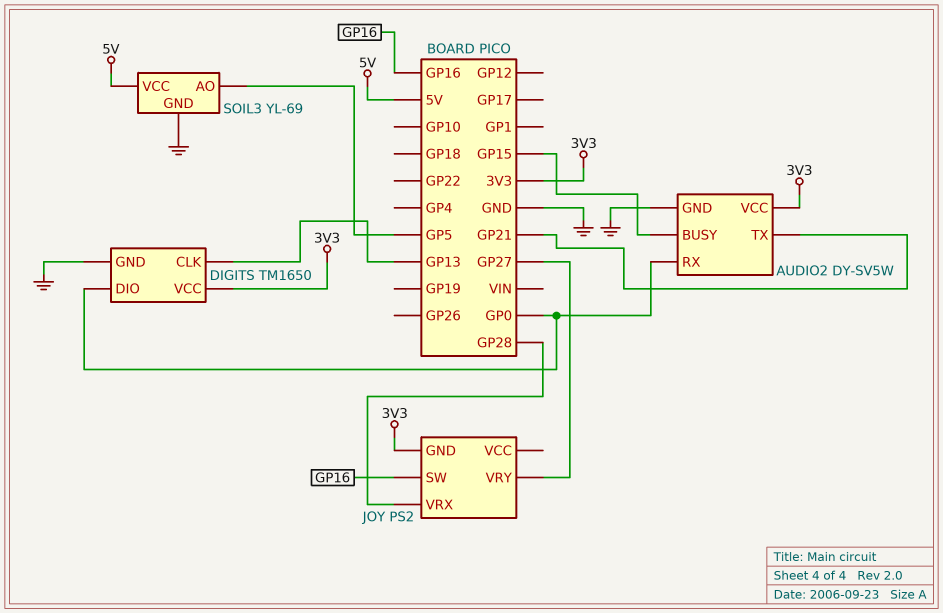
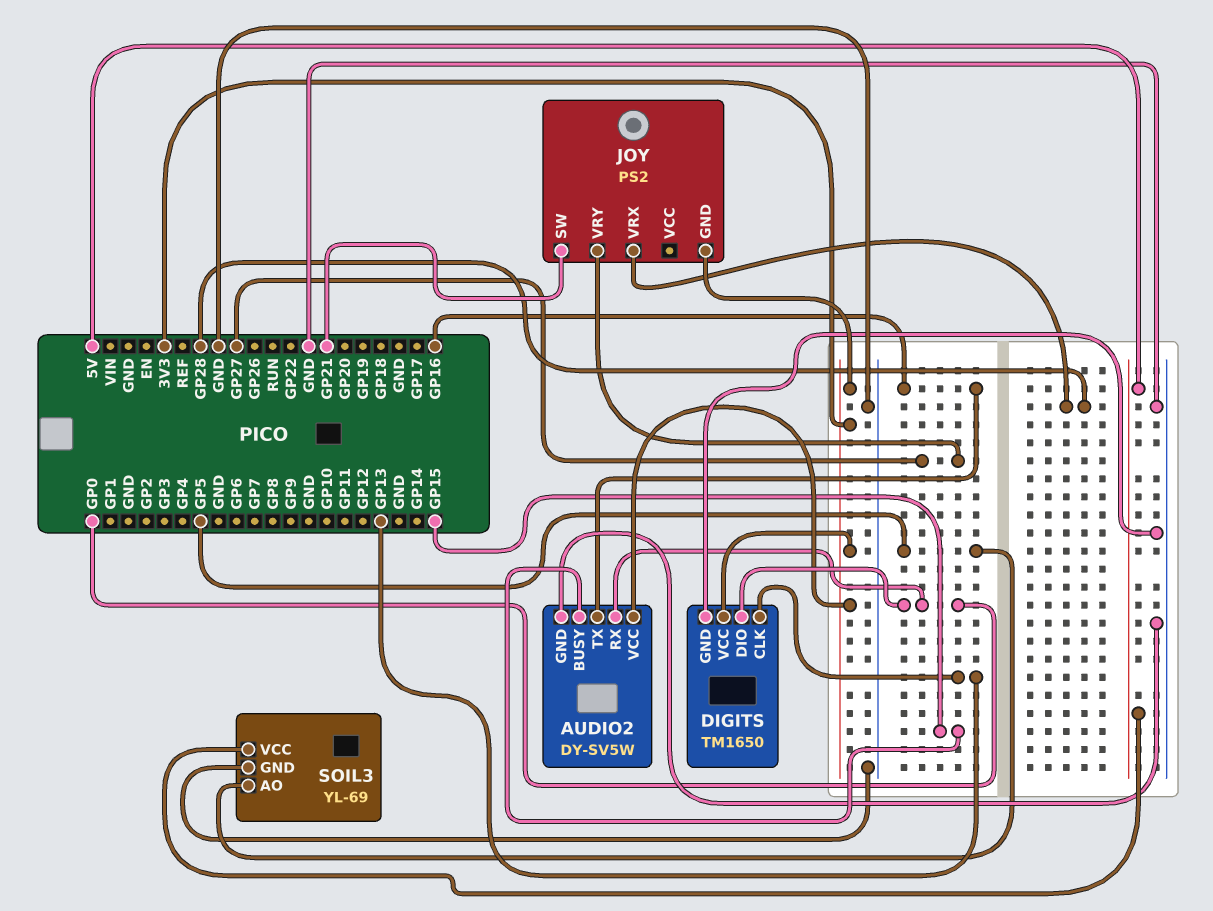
AUDIO2 pin TX: GP21 -> GP16
JOY pin SW: GP16 -> GP21

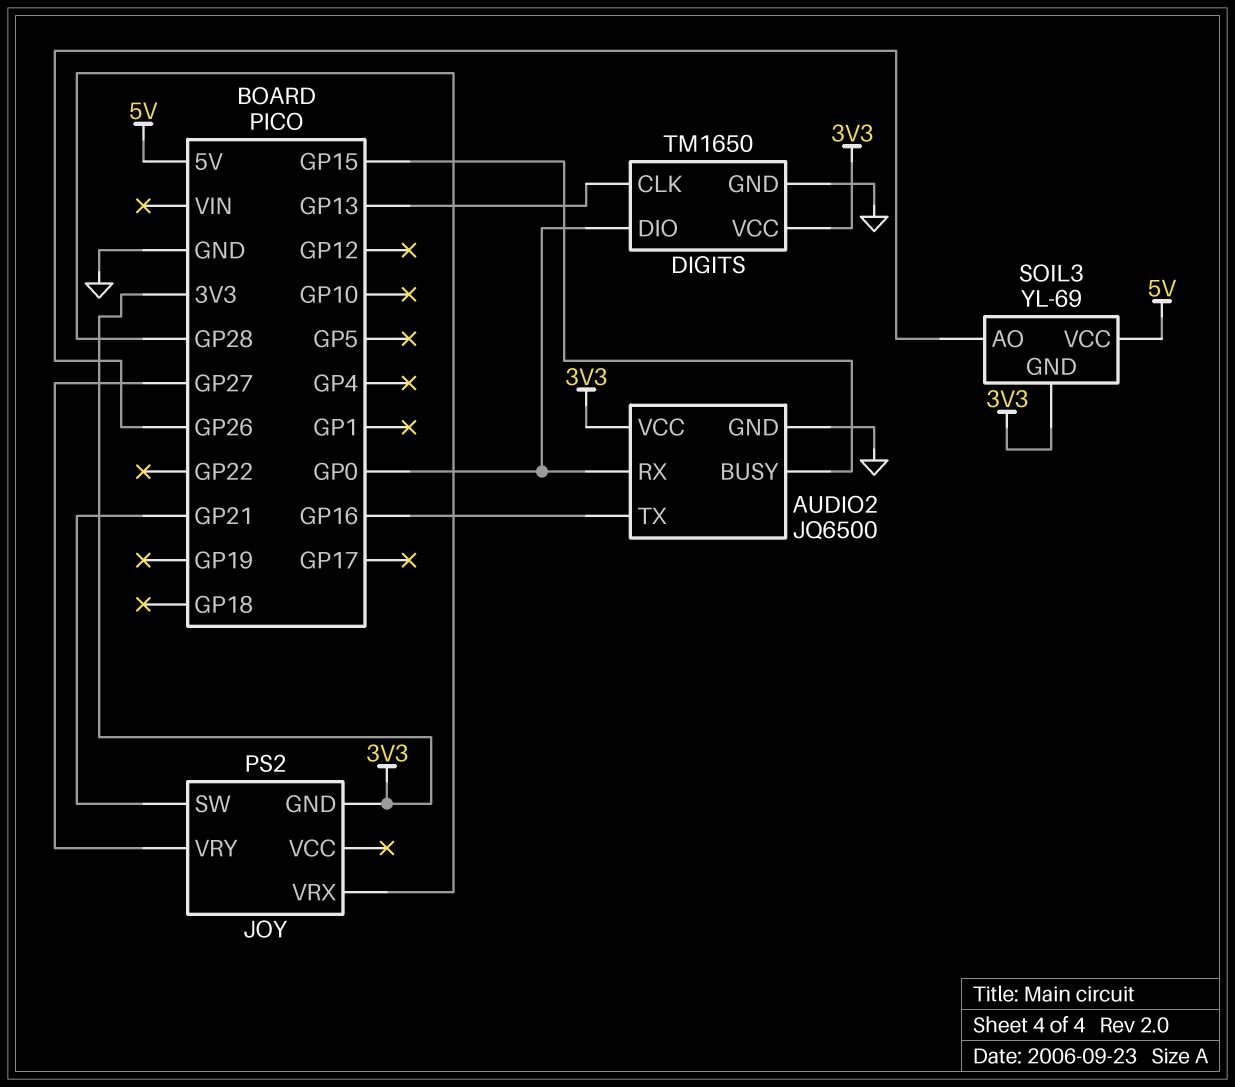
AUDIO2: DY-SV5W -> JQ6500
SOIL3 pin AO: GP5 -> GP26
SOIL3 pin GND: GND -> 3V3

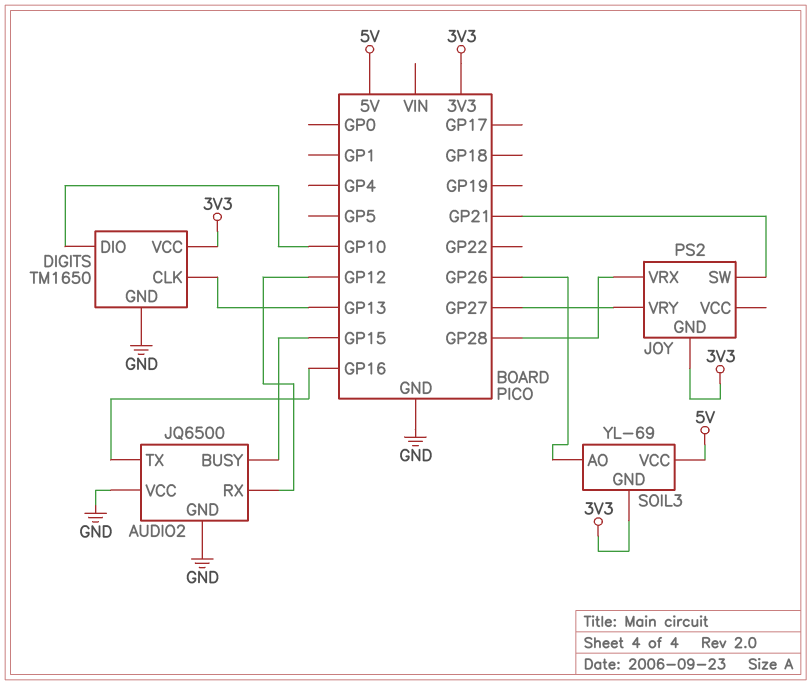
AUDIO2 pin RX: GP0 -> GP12
AUDIO2 pin VCC: 3V3 -> GND
DIGITS pin DIO: GP0 -> GP10

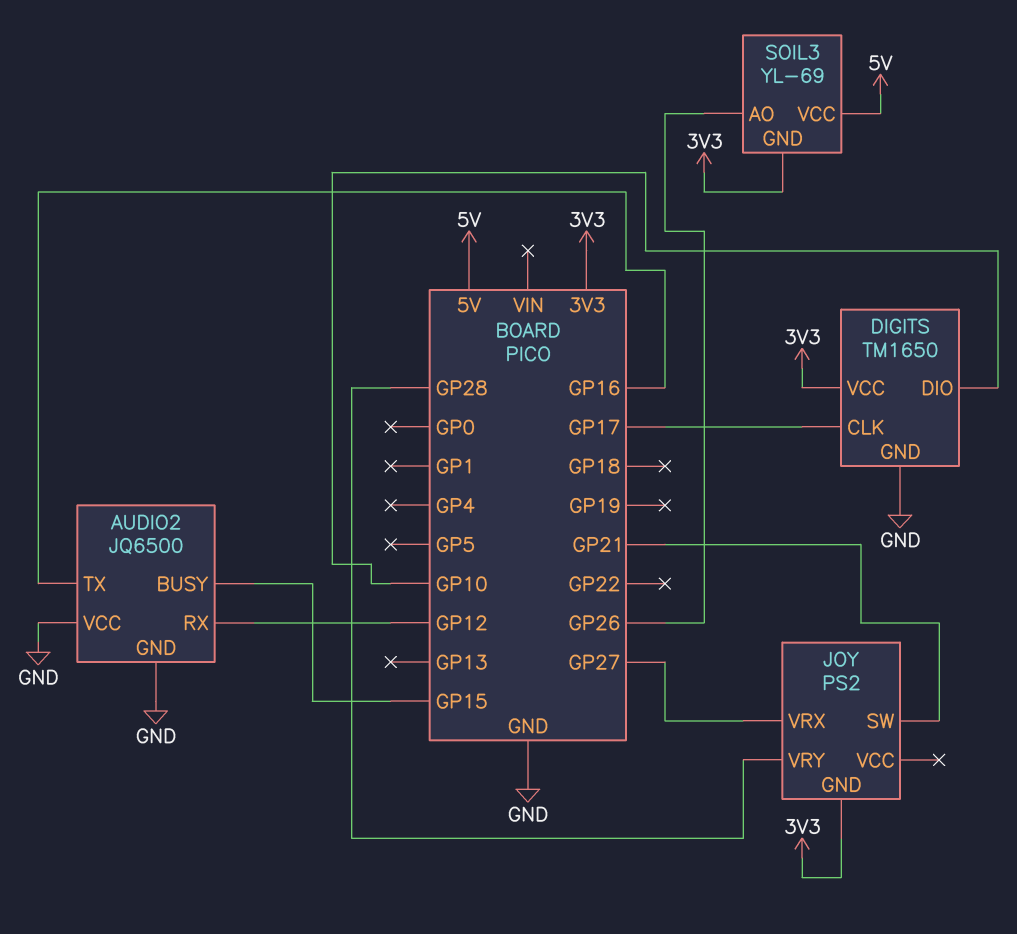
DIGITS pin CLK: GP13 -> GP17
JOY pin VRX: GP28 -> GP27
JOY pin VRY: GP27 -> GP28

